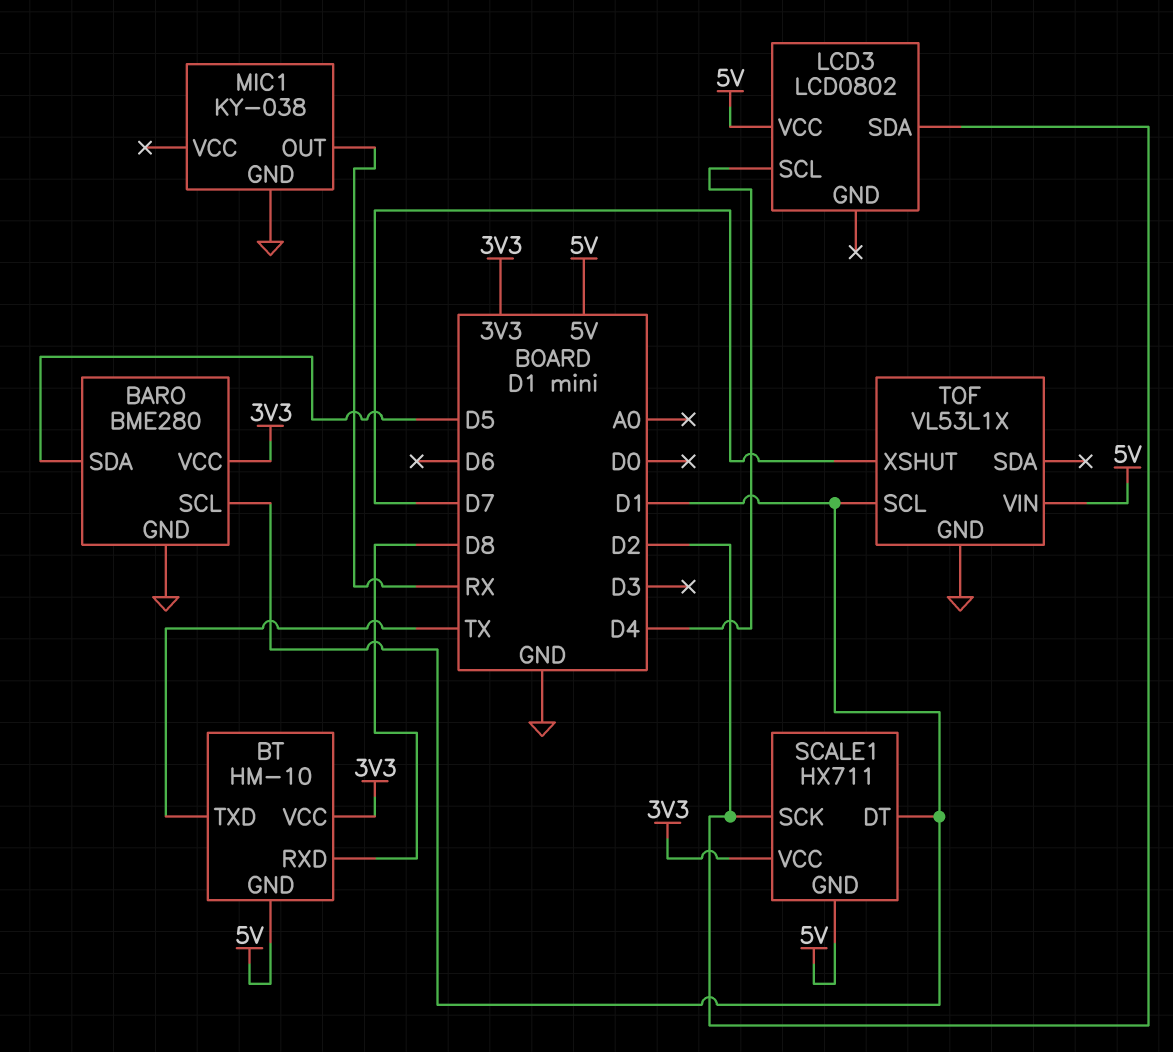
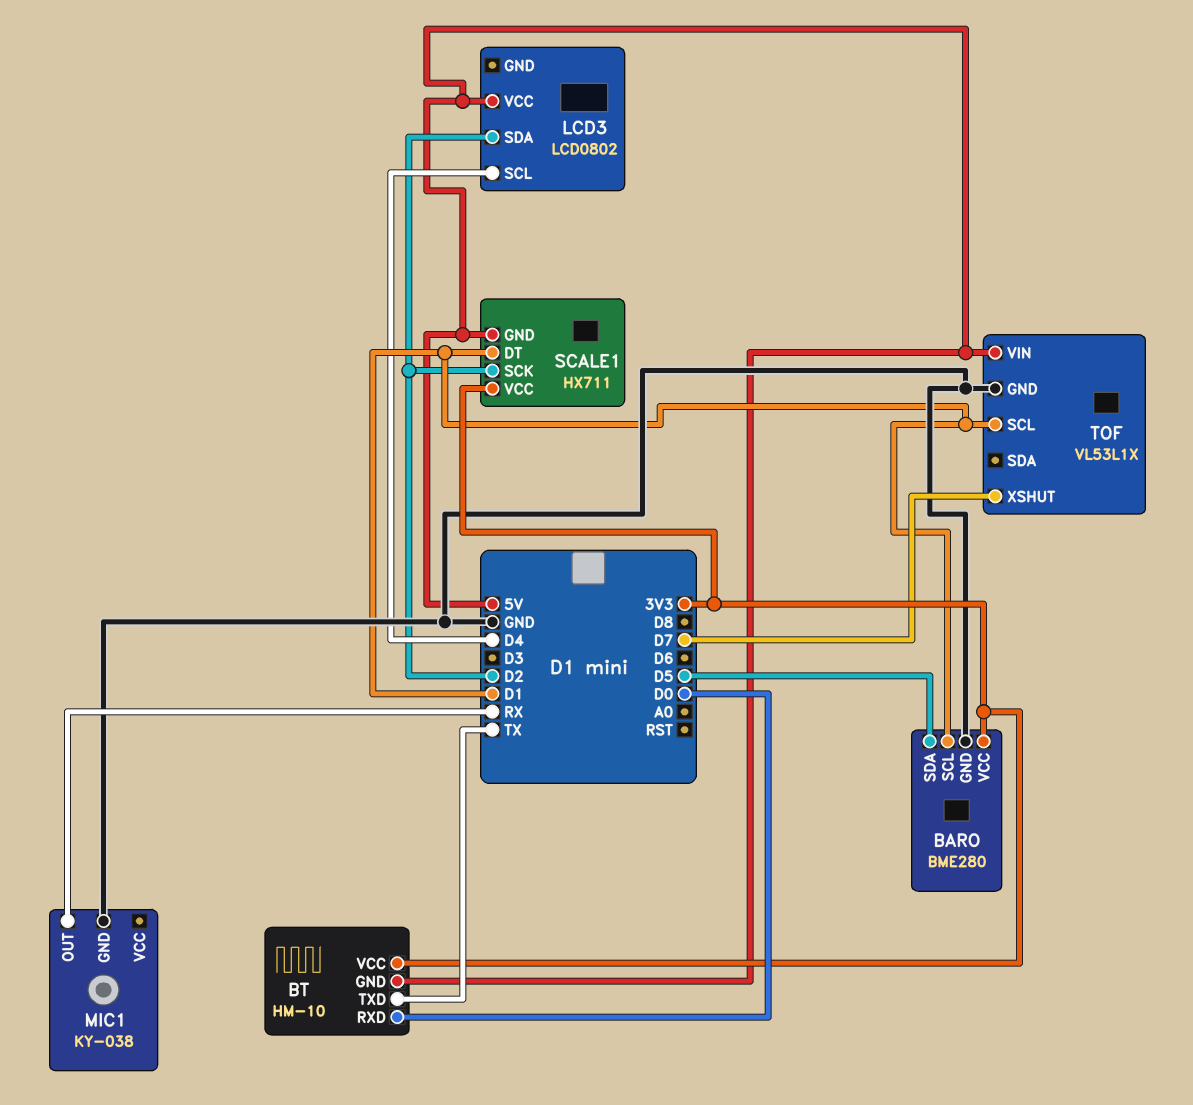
BT pin RXD: D8 -> D0

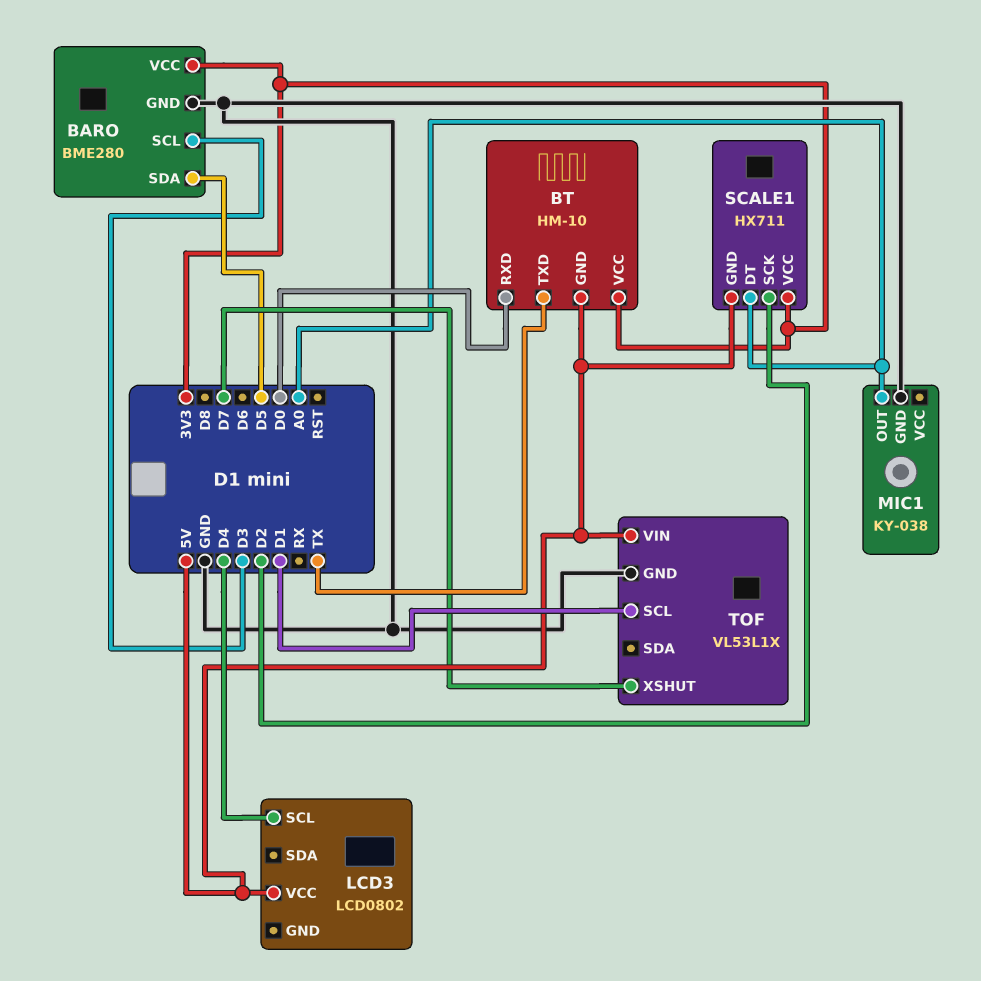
BARO pin SCL: D1 -> D3
LCD3 pin SDA: D2 -> none
MIC1 pin OUT: RX -> A0
SCALE1 pin DT: D1 -> A0

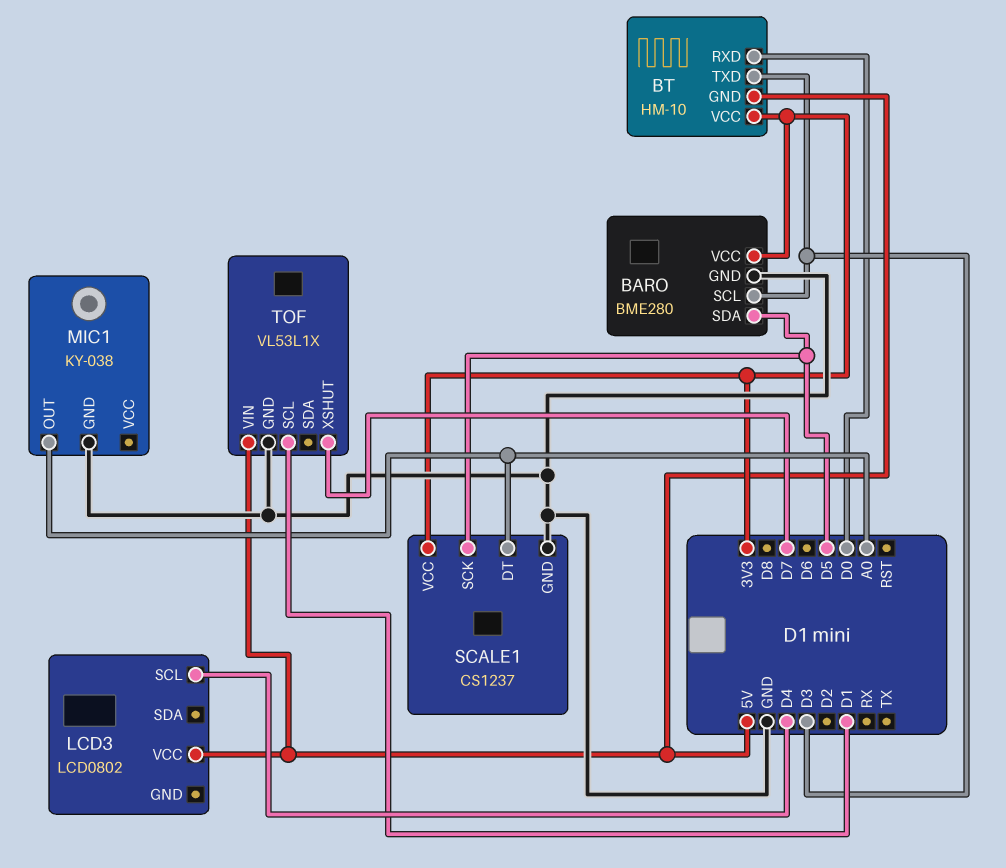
BT pin TXD: TX -> D3
SCALE1: HX711 -> CS1237
SCALE1 pin GND: 5V -> GND
SCALE1 pin SCK: D2 -> D5

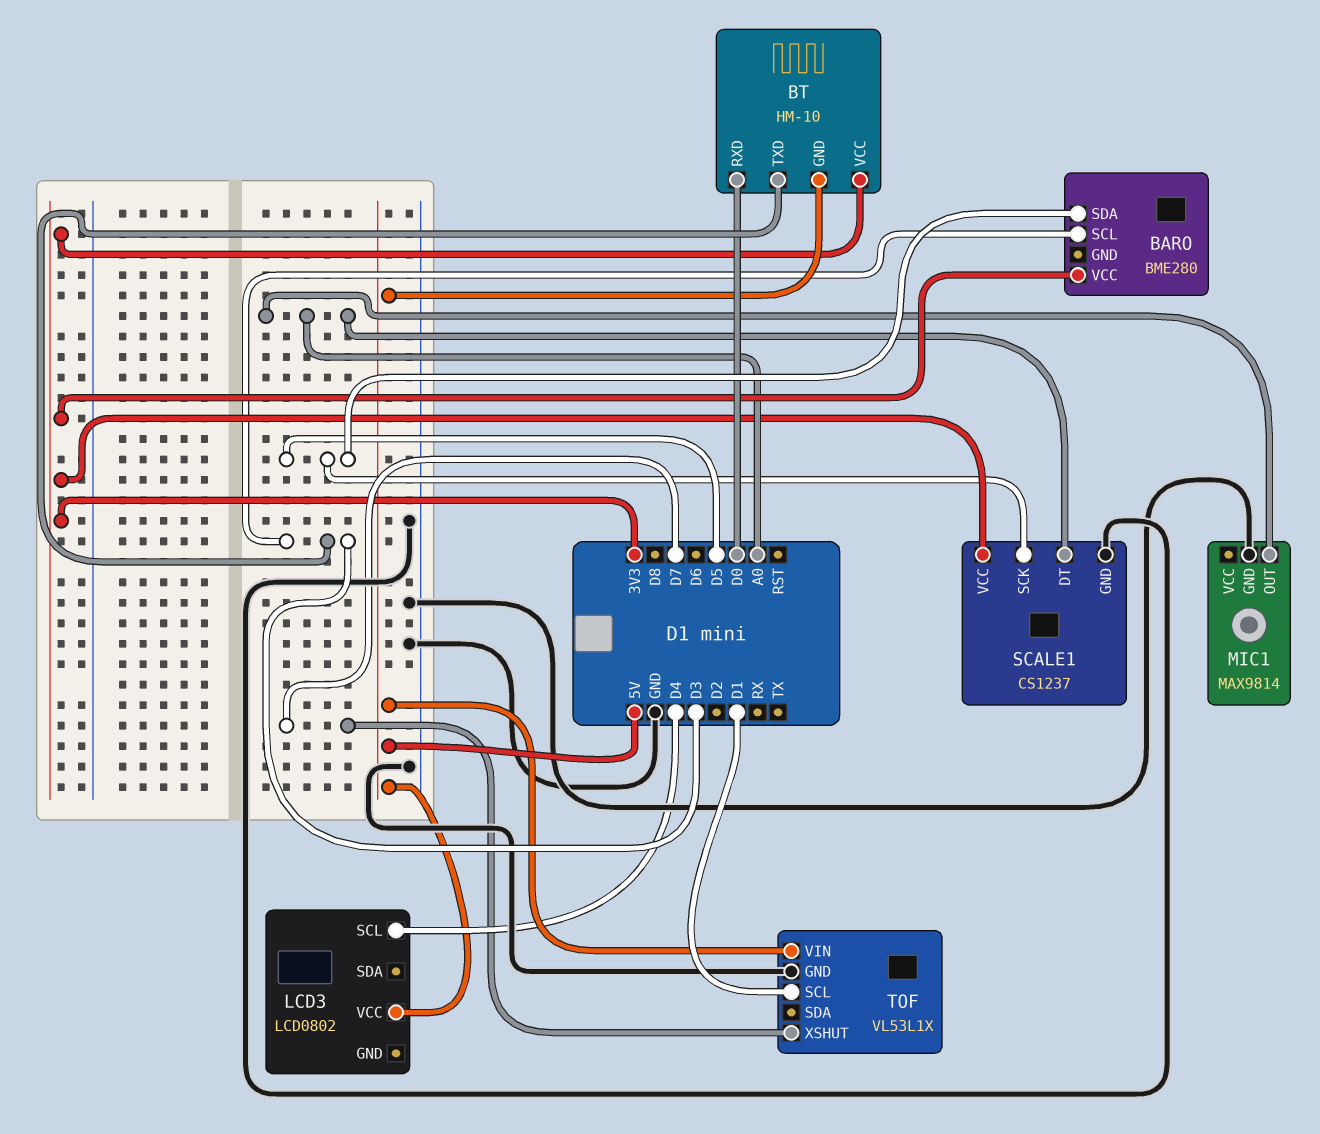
BARO pin GND: GND -> none
MIC1: KY-038 -> MAX9814

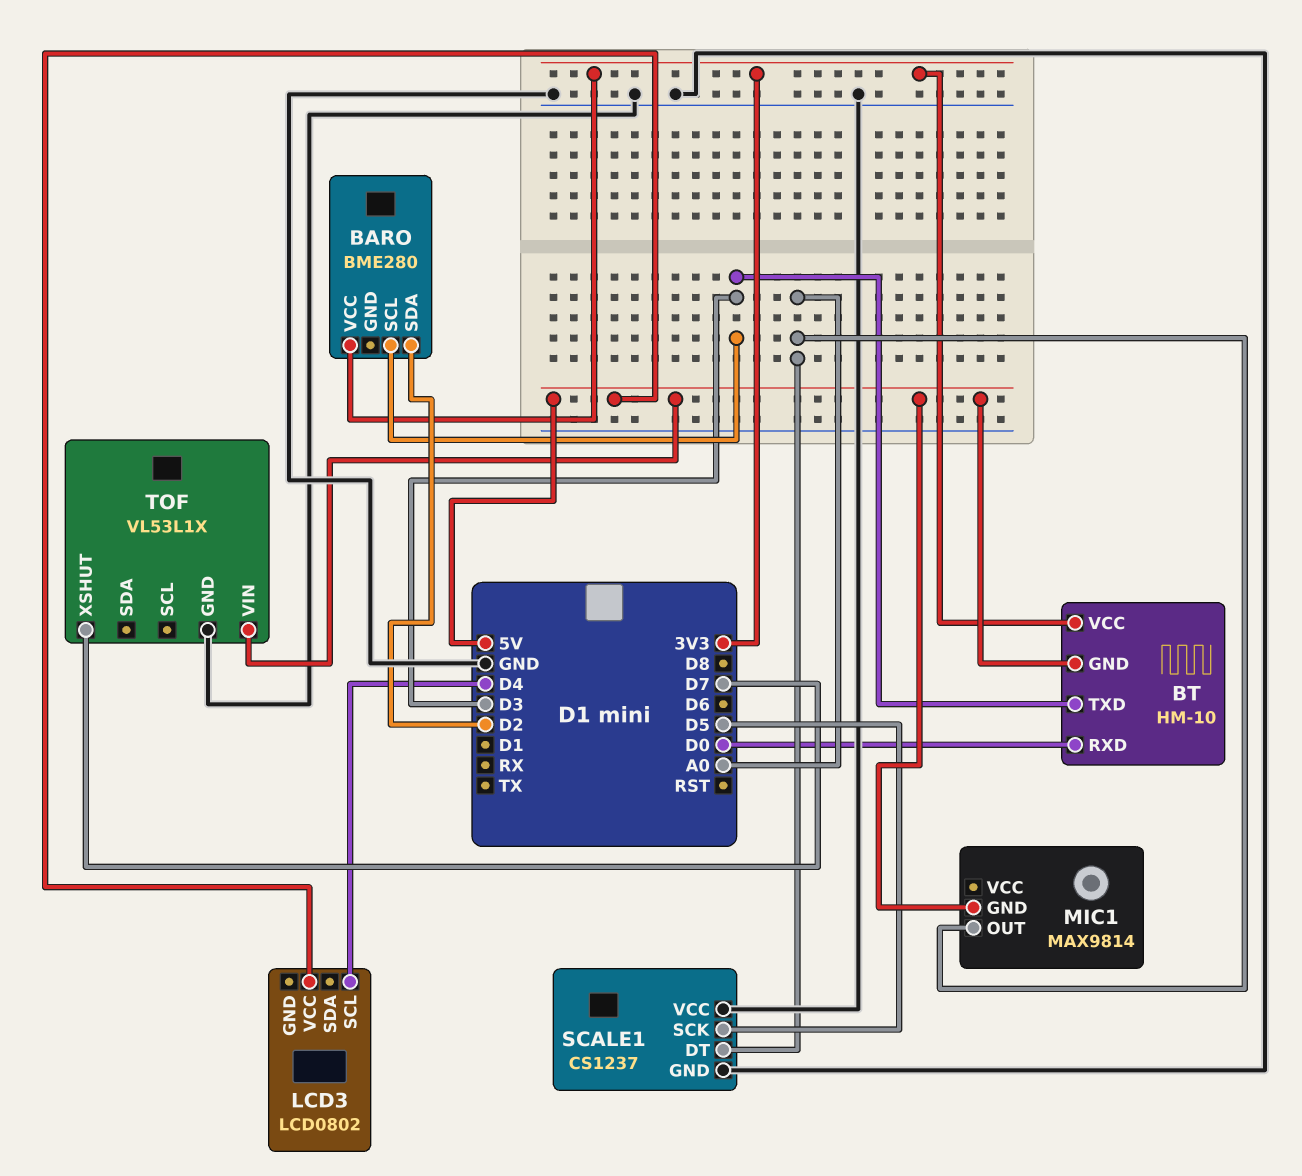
BARO pin SDA: D5 -> D2
MIC1 pin GND: GND -> 5V
SCALE1 pin VCC: 3V3 -> GND
TOF pin SCL: D1 -> none

